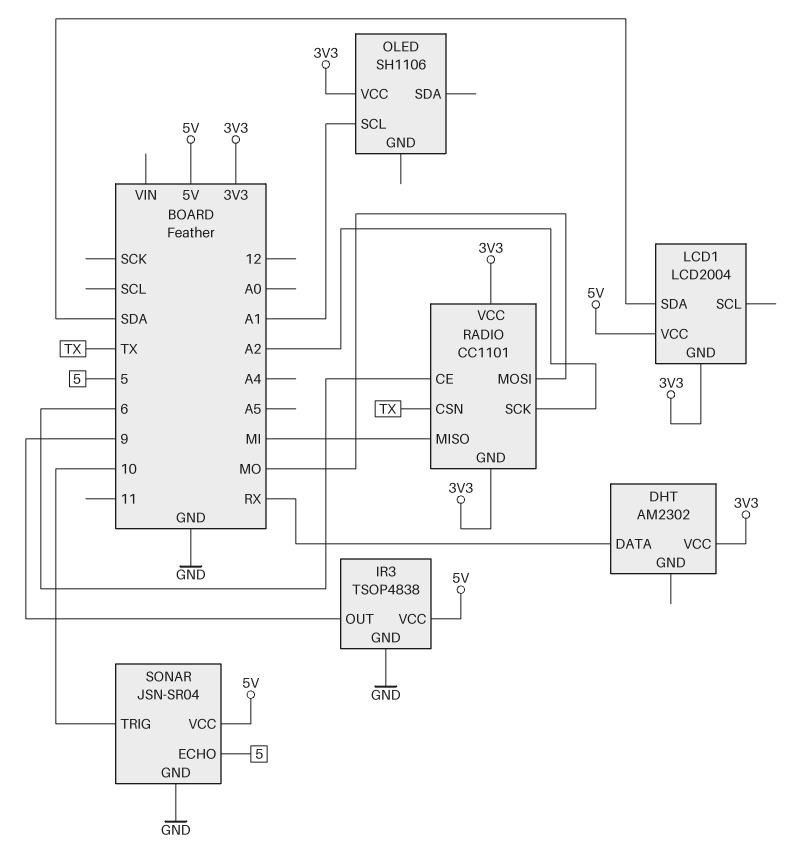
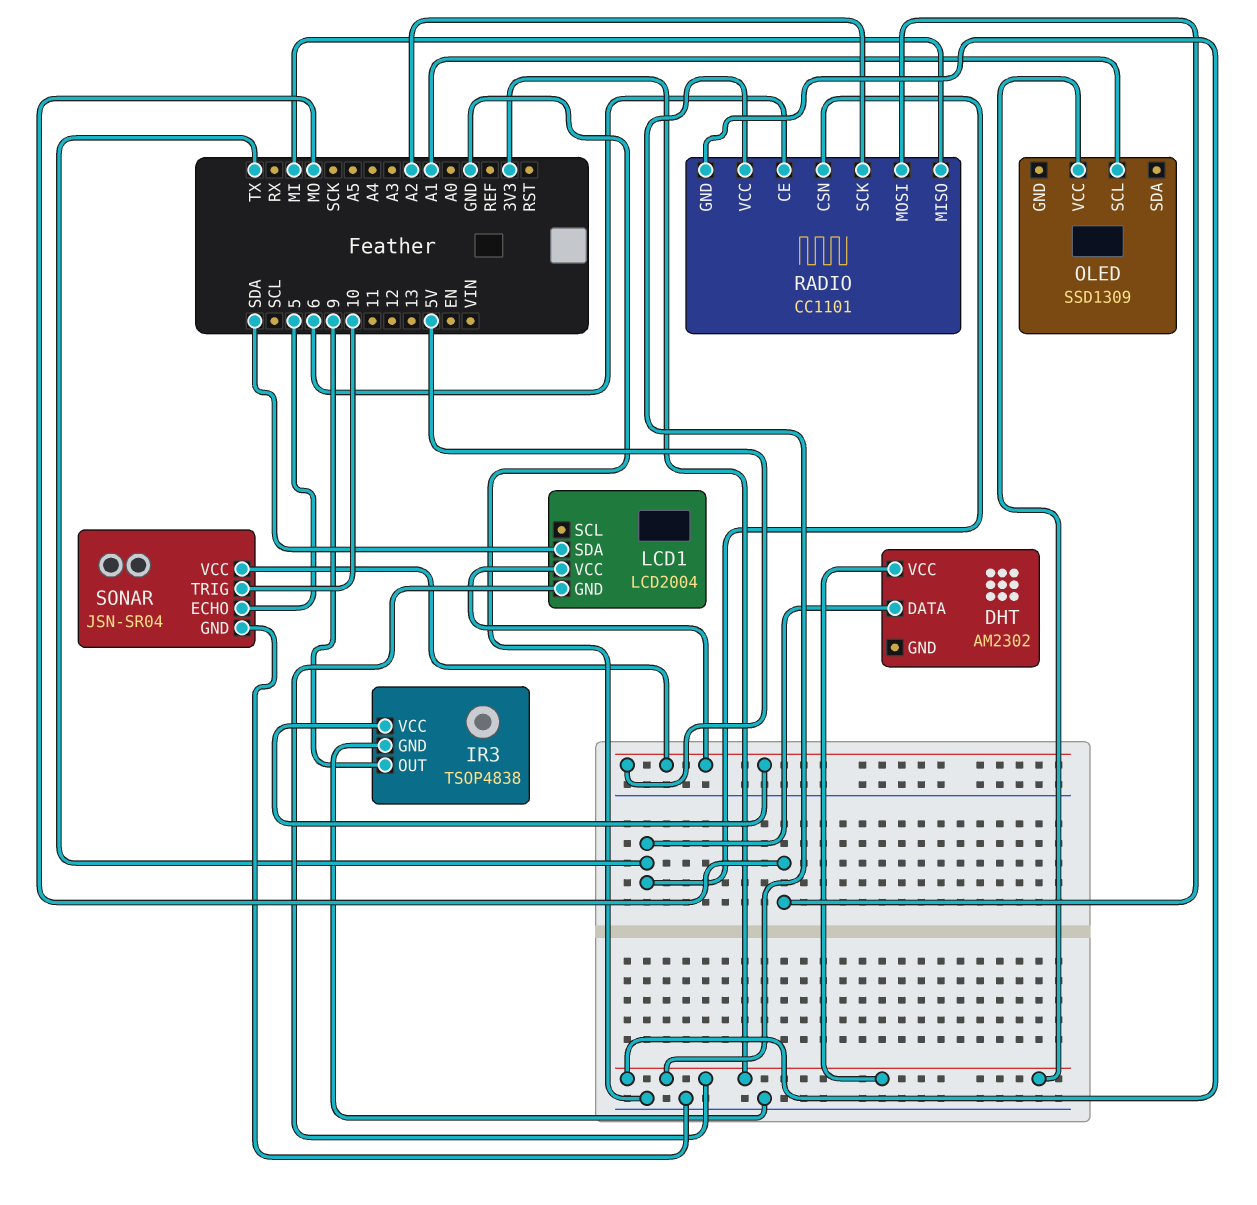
DHT pin DATA: RX -> TX
OLED: SH1106 -> SSD1309

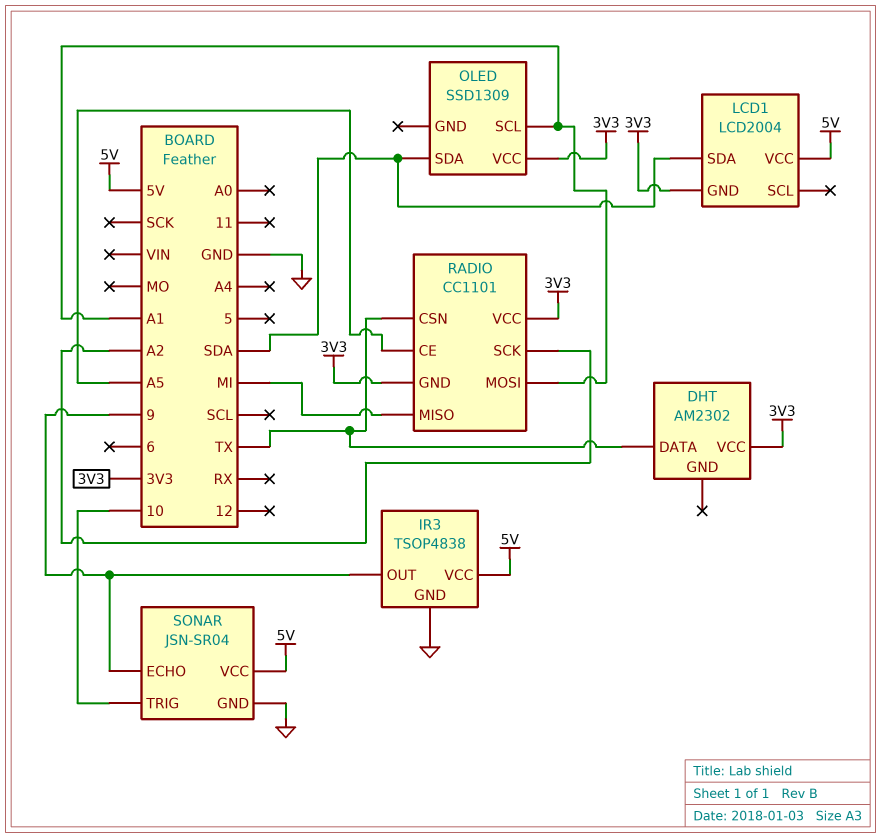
OLED pin SDA: none -> SDA
RADIO pin CE: 6 -> A5
RADIO pin MOSI: MO -> A1
SONAR pin ECHO: 5 -> 9

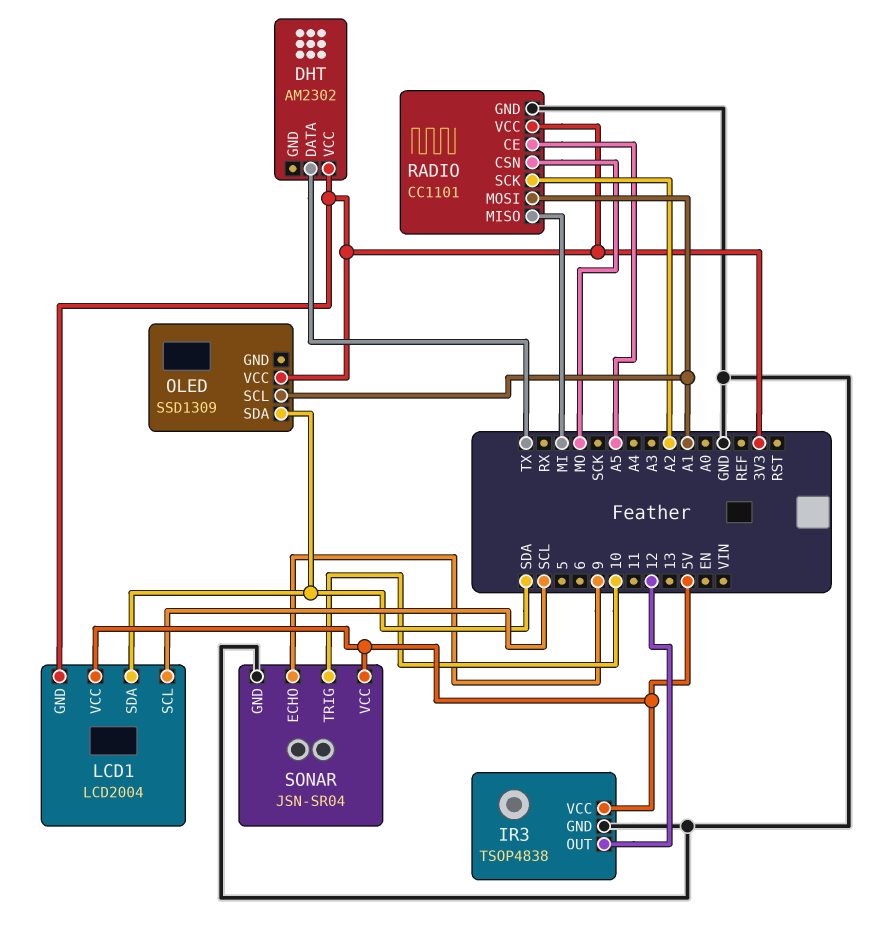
IR3 pin OUT: 9 -> 12
LCD1 pin SCL: none -> SCL
RADIO pin CSN: TX -> MO
RADIO pin GND: 3V3 -> GND

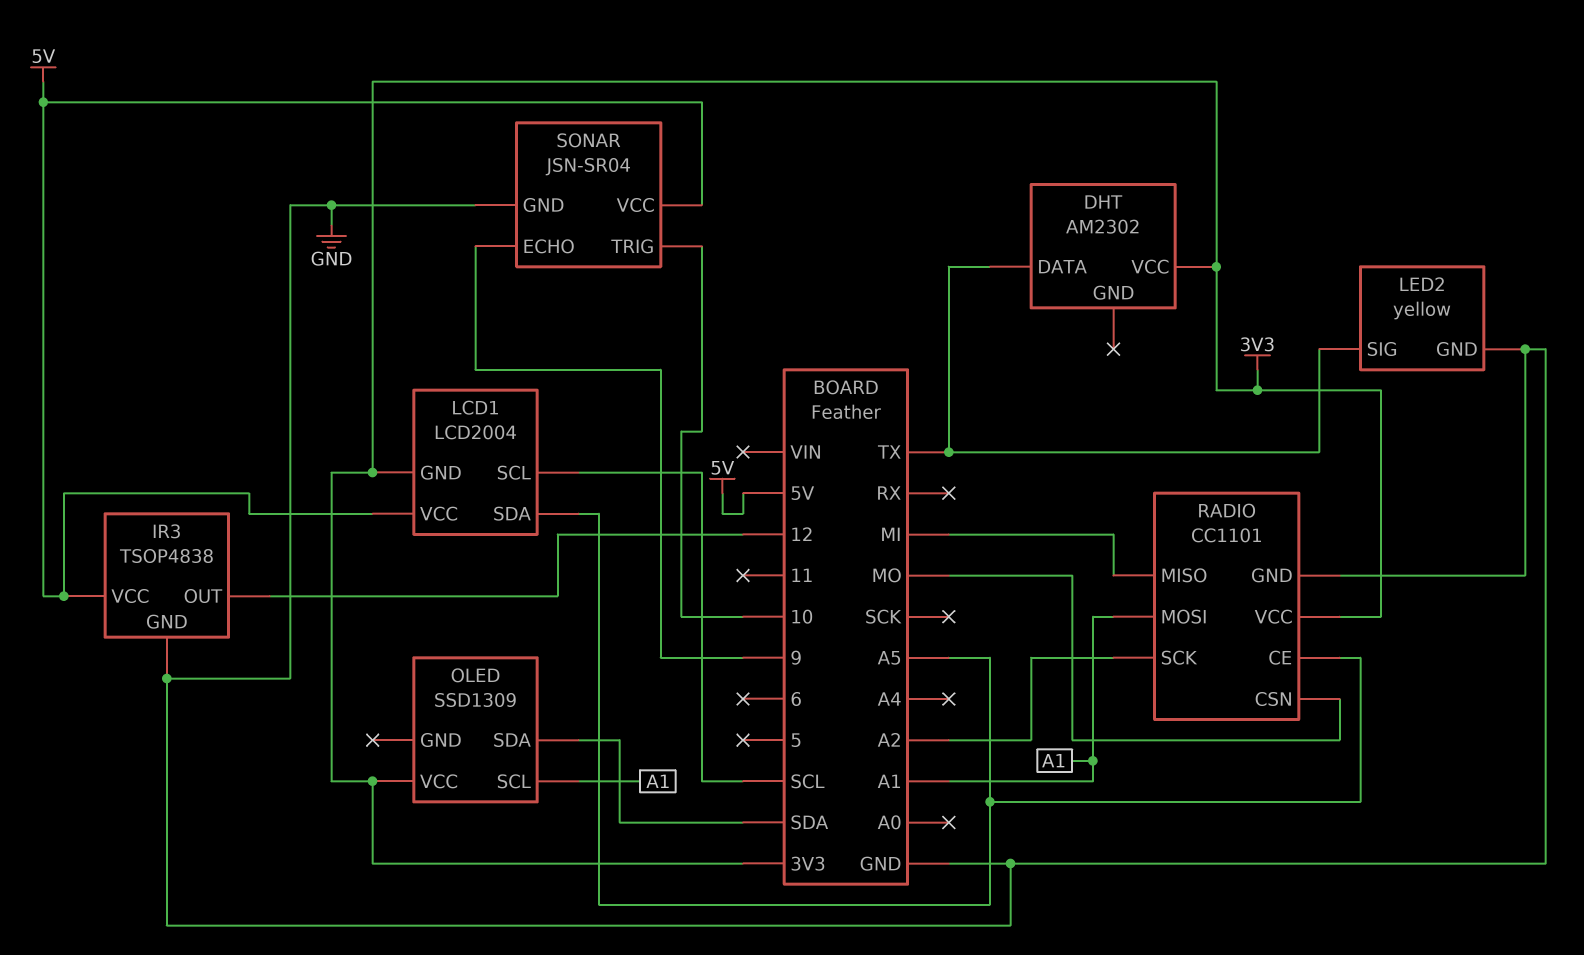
LCD1 pin SDA: SDA -> A5
LED2: none -> yellow
LED2 pin GND: none -> GND
LED2 pin SIG: none -> TX

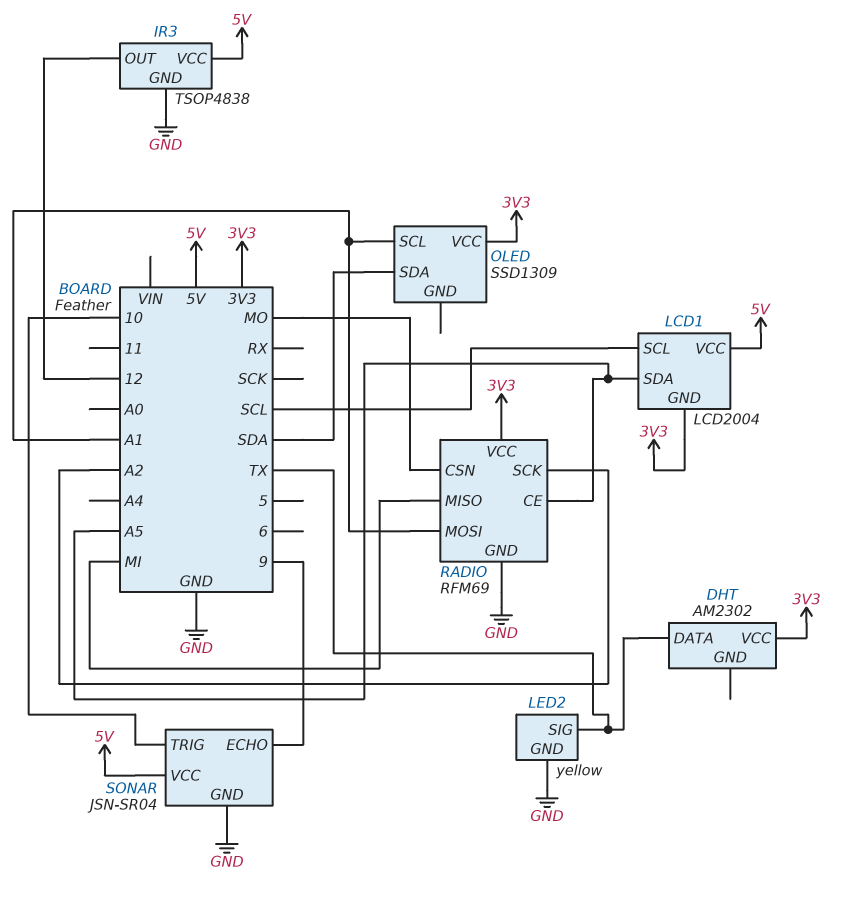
RADIO: CC1101 -> RFM69

